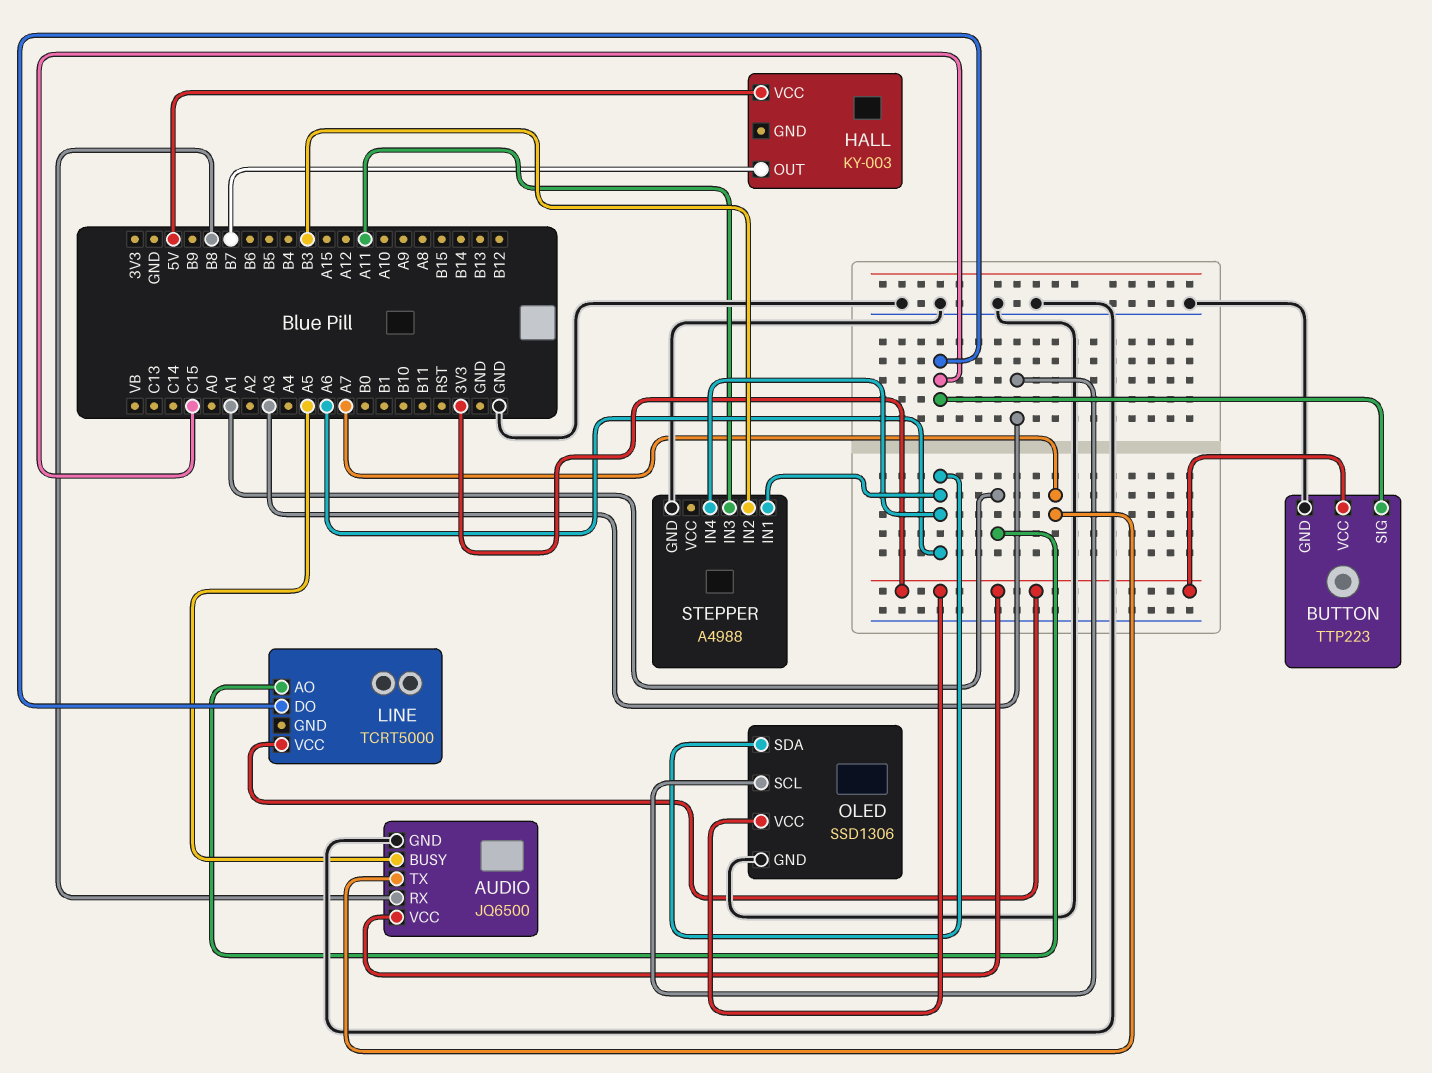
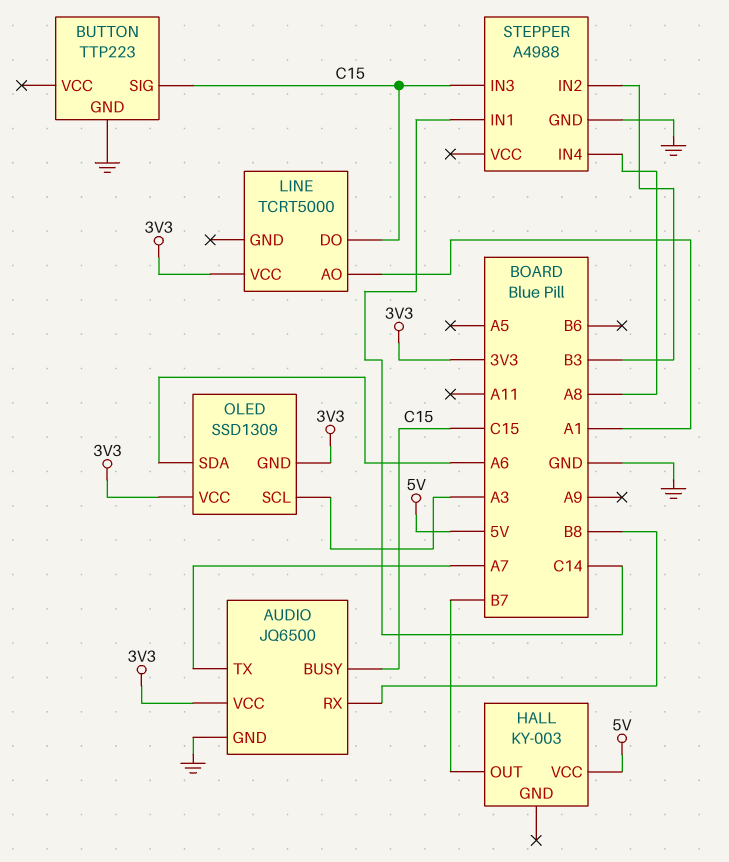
AUDIO pin BUSY: A5 -> C15
BUTTON pin VCC: 3V3 -> none
OLED: SSD1306 -> SSD1309
OLED pin GND: GND -> 3V3
STEPPER pin IN1: A6 -> C14
STEPPER pin IN3: A11 -> C15
STEPPER pin IN4: A6 -> A8

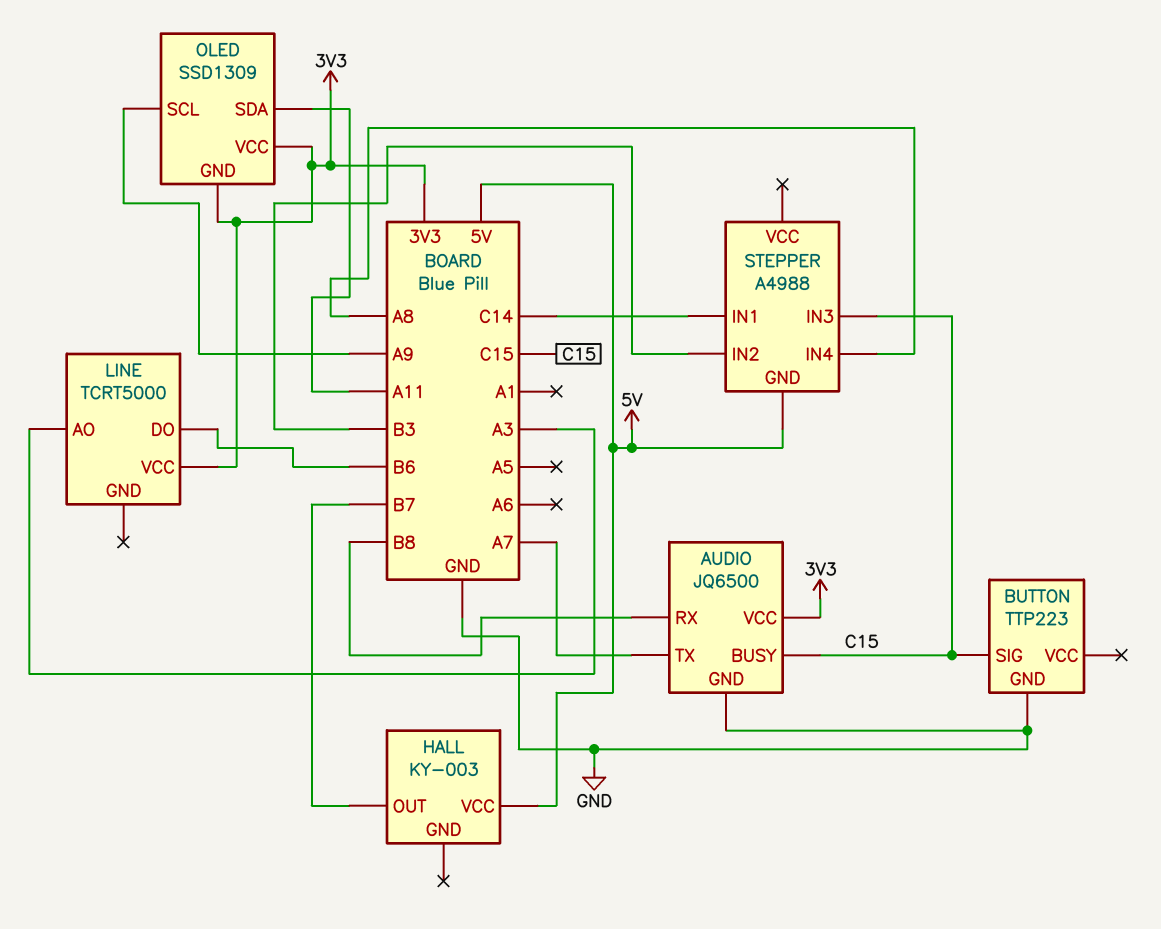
LINE pin AO: A1 -> A3
LINE pin DO: C15 -> B6
OLED pin SCL: A3 -> A9
OLED pin SDA: A6 -> A11
STEPPER pin GND: GND -> 5V

